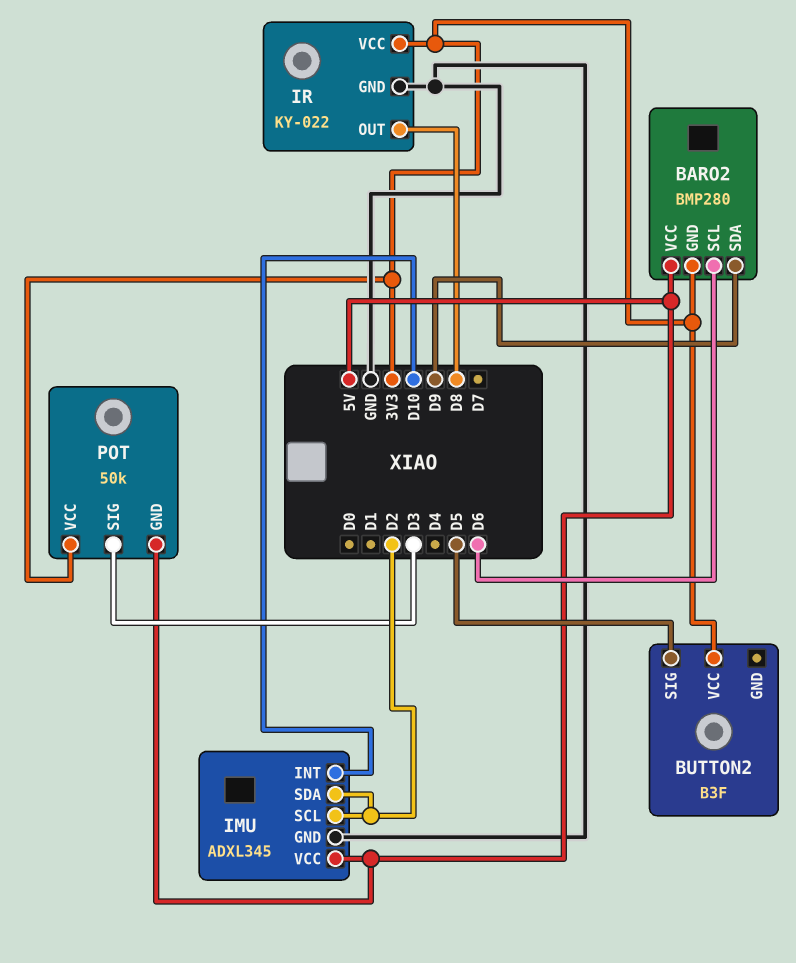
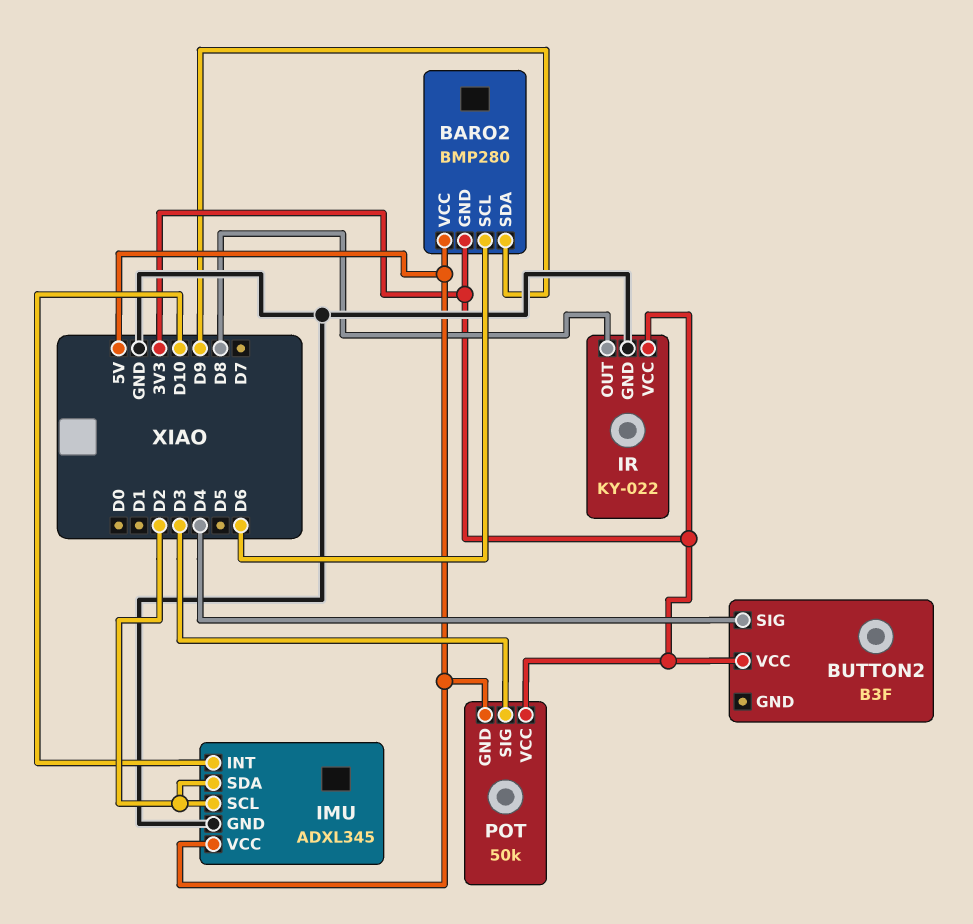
BUTTON2 pin SIG: D5 -> D4

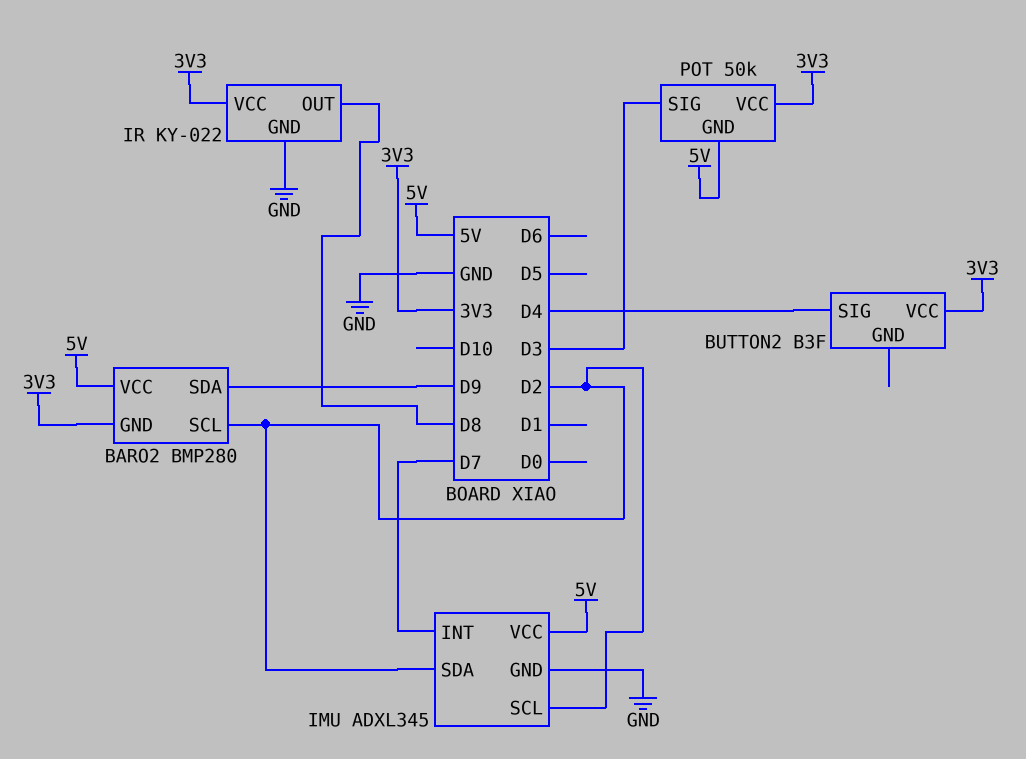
BARO2 pin SCL: D6 -> D2
IMU pin INT: D10 -> D7

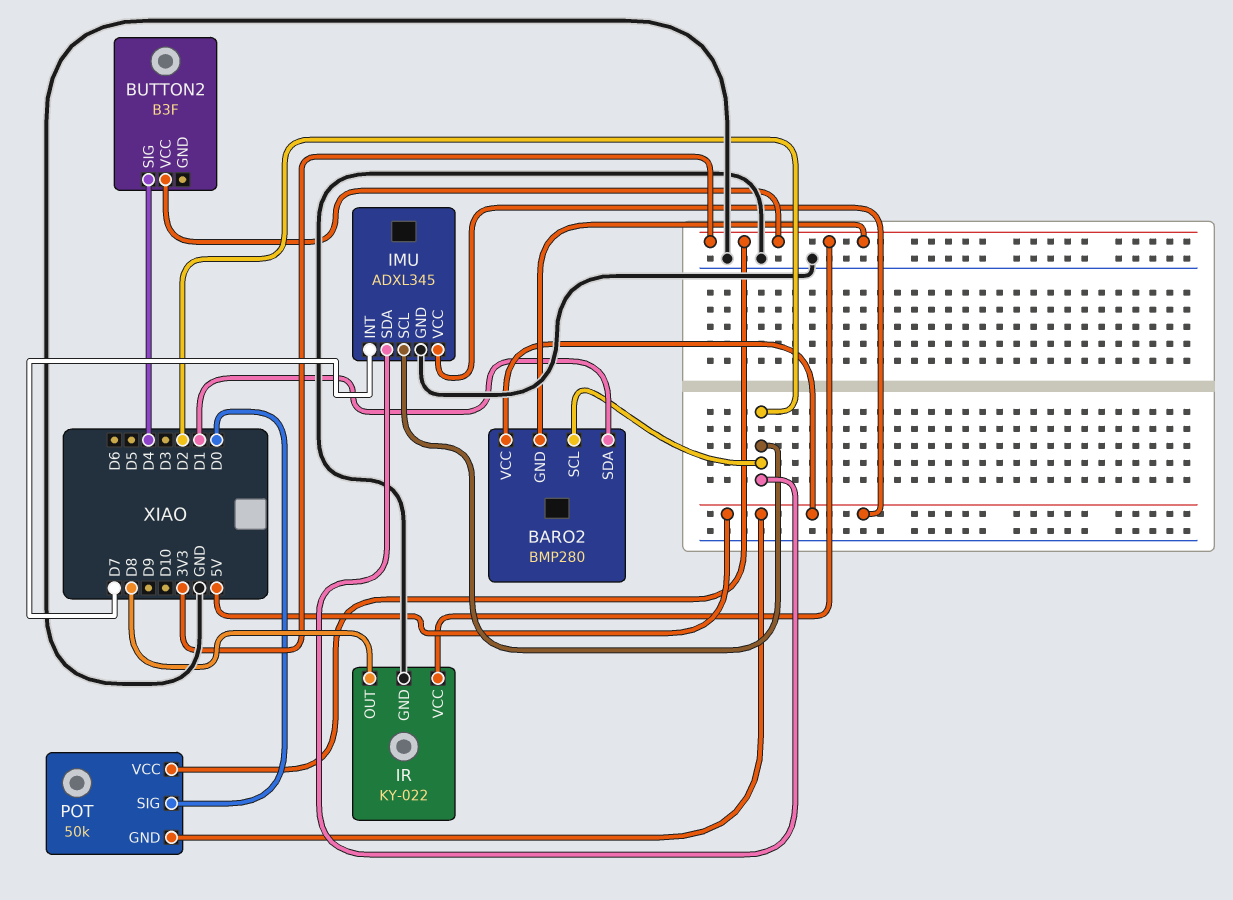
BARO2 pin SDA: D9 -> D1
POT pin SIG: D3 -> D0

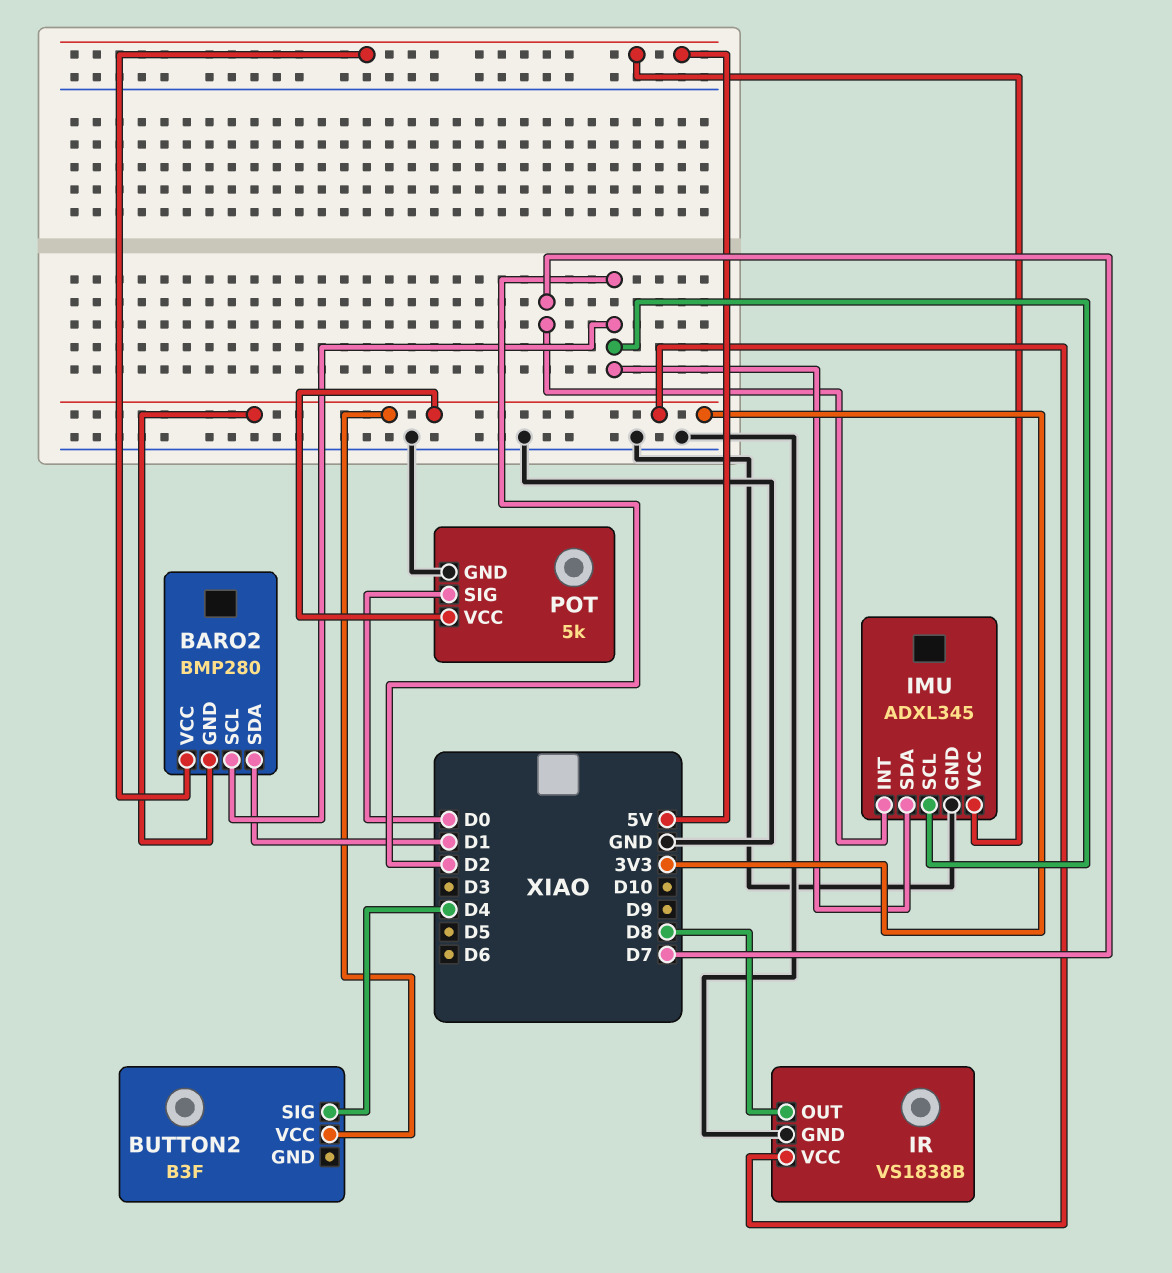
IR: KY-022 -> VS1838B
POT: 50k -> 5k
POT pin GND: 5V -> GND

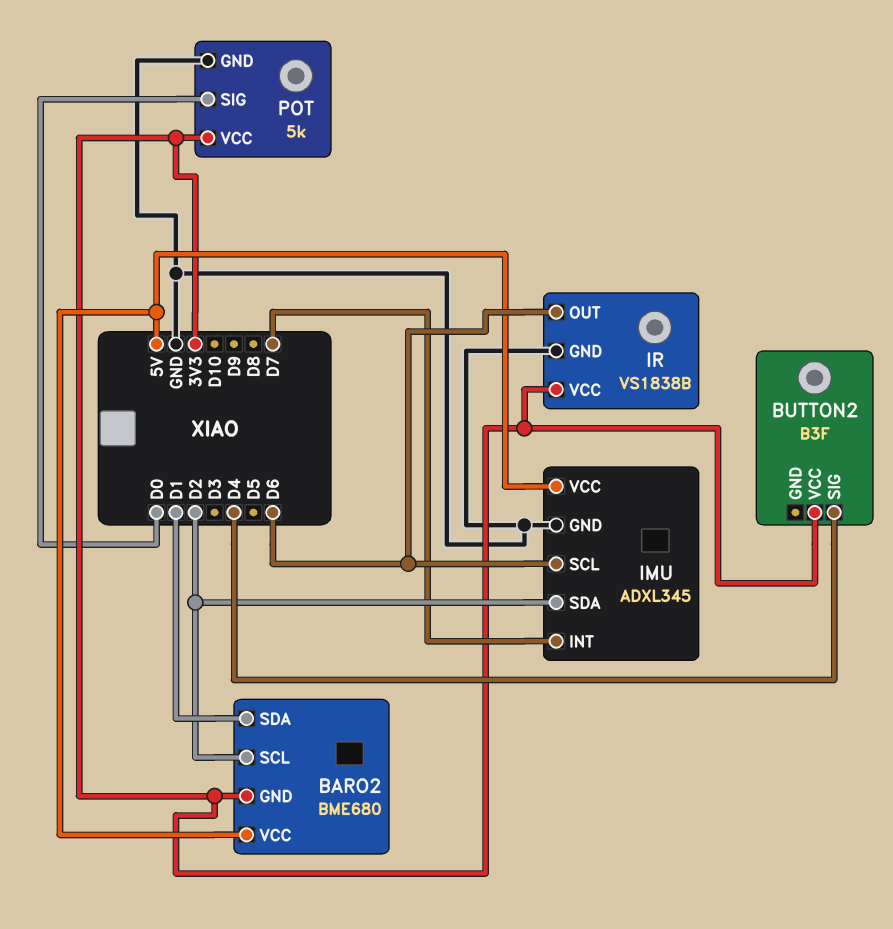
BARO2: BMP280 -> BME680
IMU pin SCL: D2 -> D6
IR pin OUT: D8 -> D6

